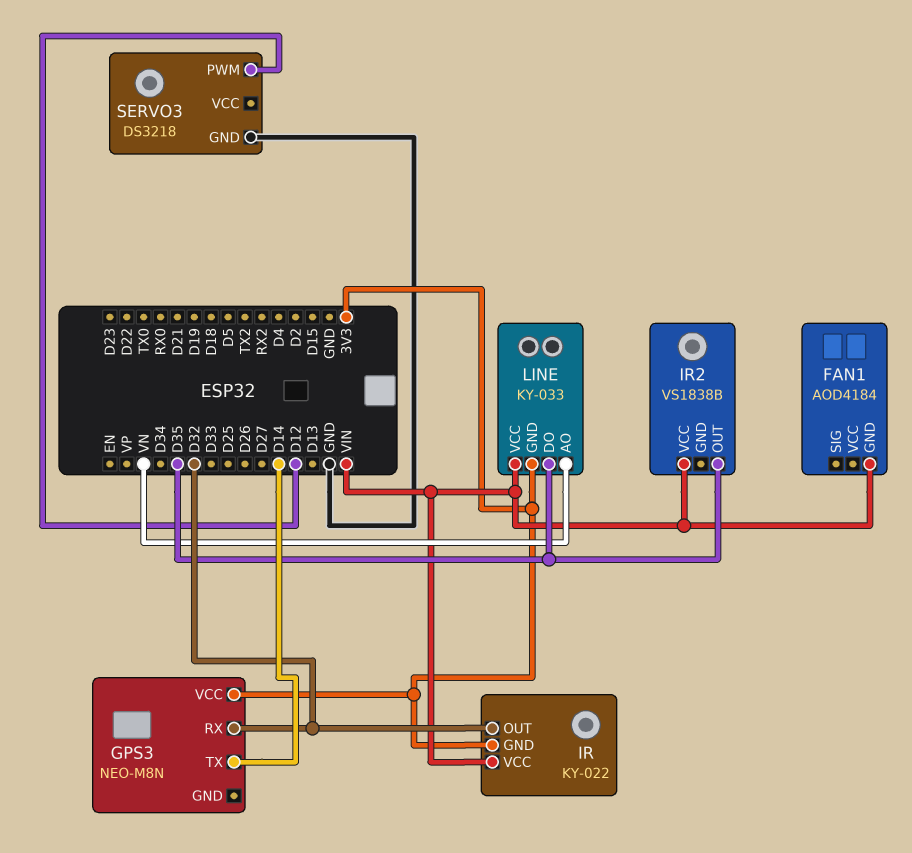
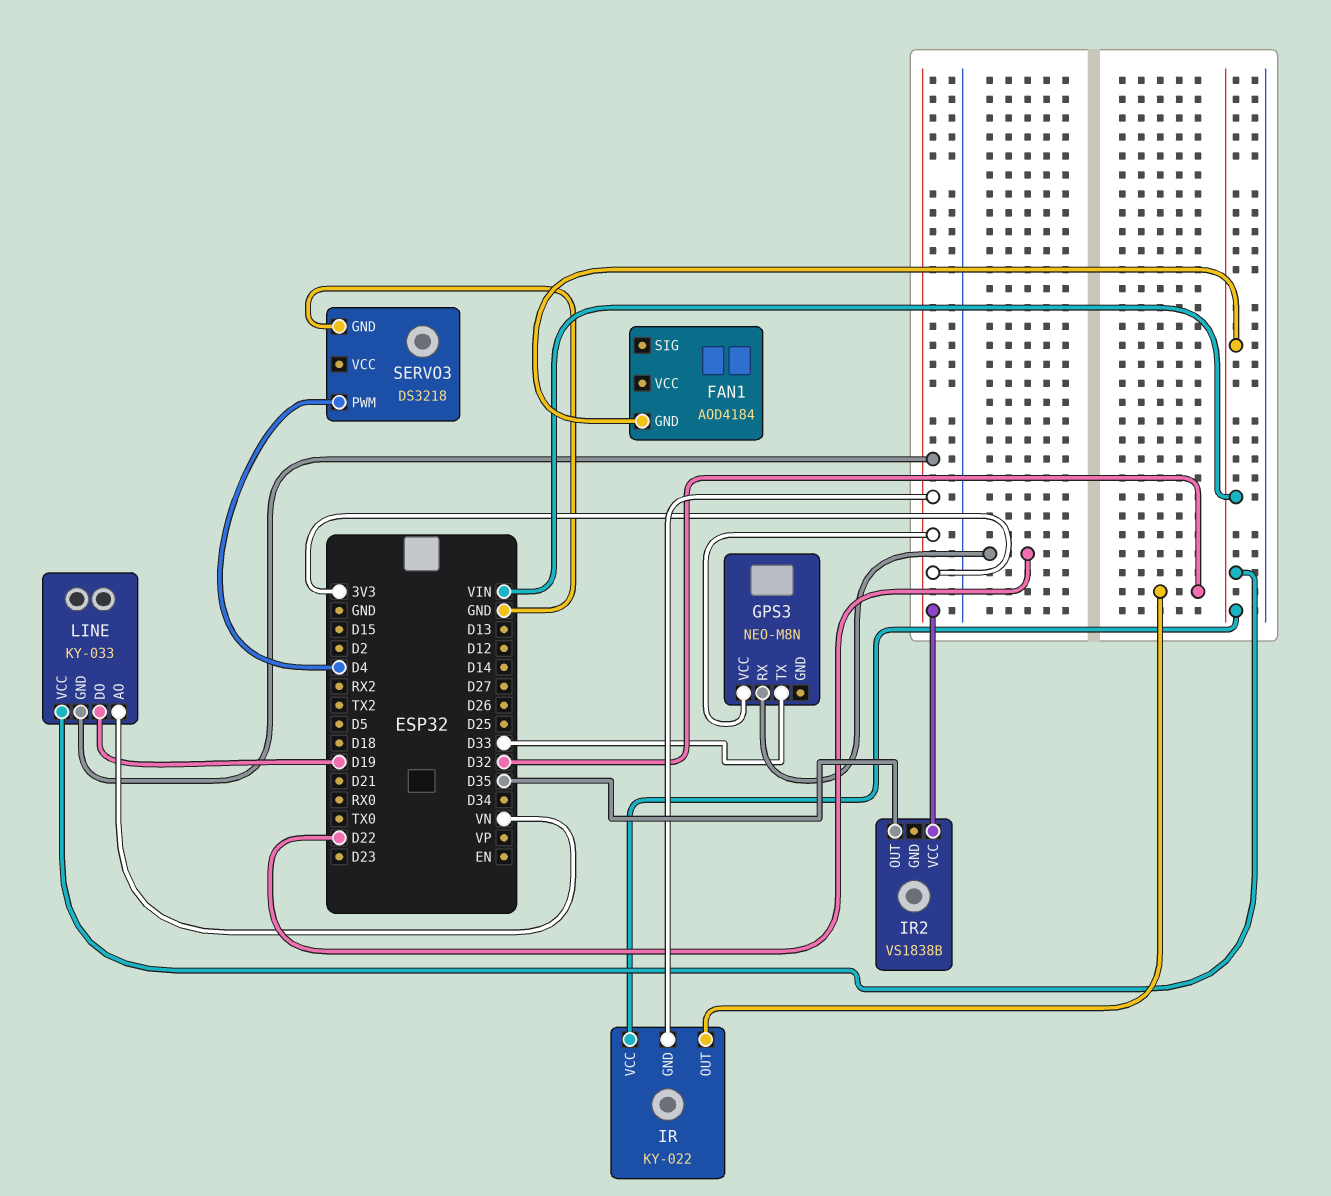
GPS3 pin RX: D32 -> D22
GPS3 pin TX: D14 -> D33
IR2 pin VCC: VIN -> 3V3
LINE pin DO: D35 -> D19
SERVO3 pin PWM: D12 -> D4

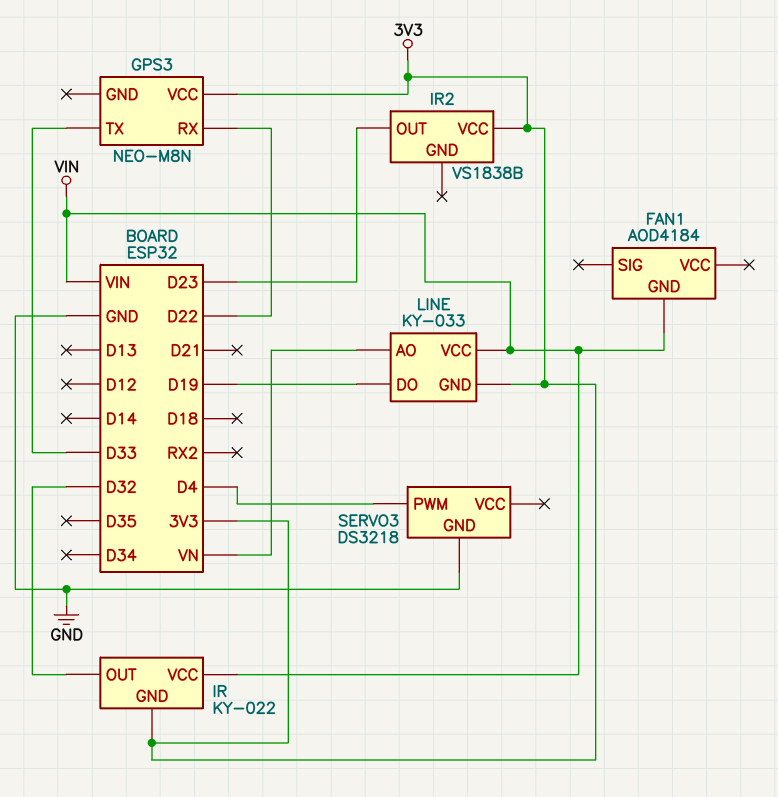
IR2 pin OUT: D35 -> D23

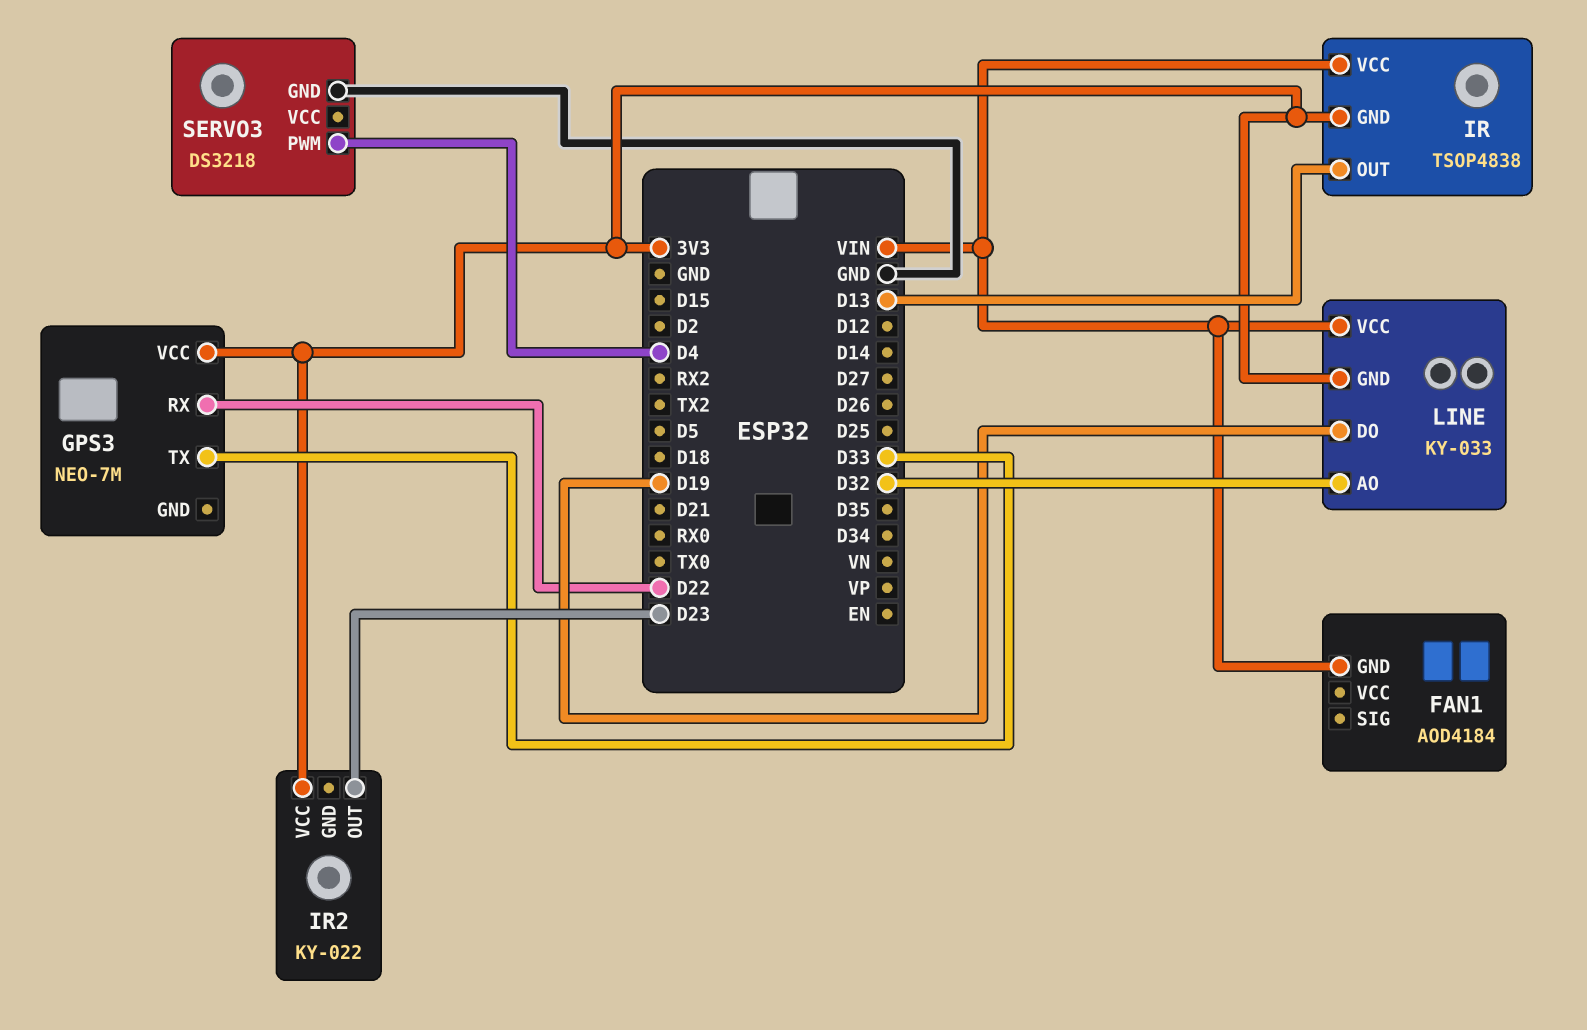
GPS3: NEO-M8N -> NEO-7M
IR: KY-022 -> TSOP4838
IR pin OUT: D32 -> D13
IR2: VS1838B -> KY-022
LINE pin AO: VN -> D32

